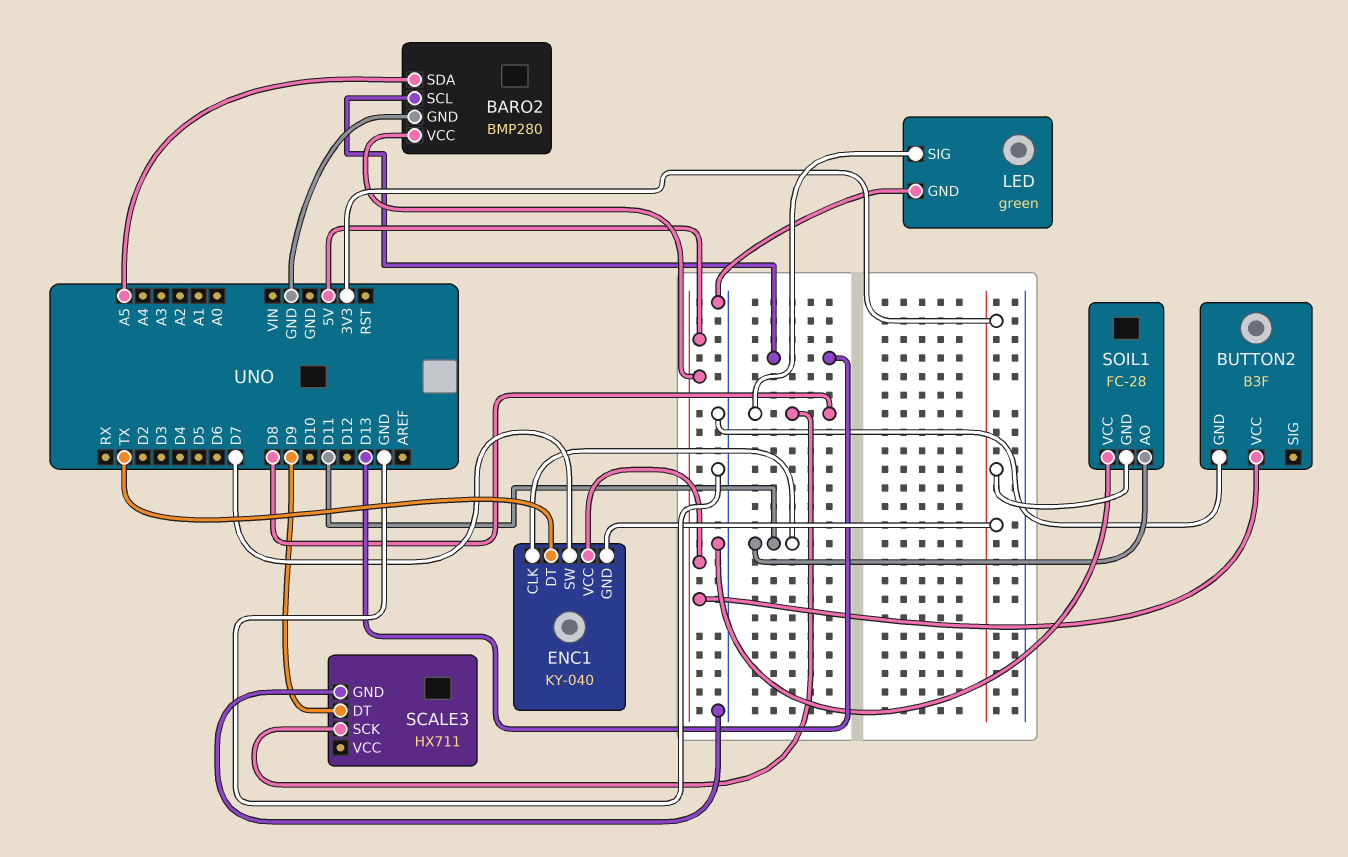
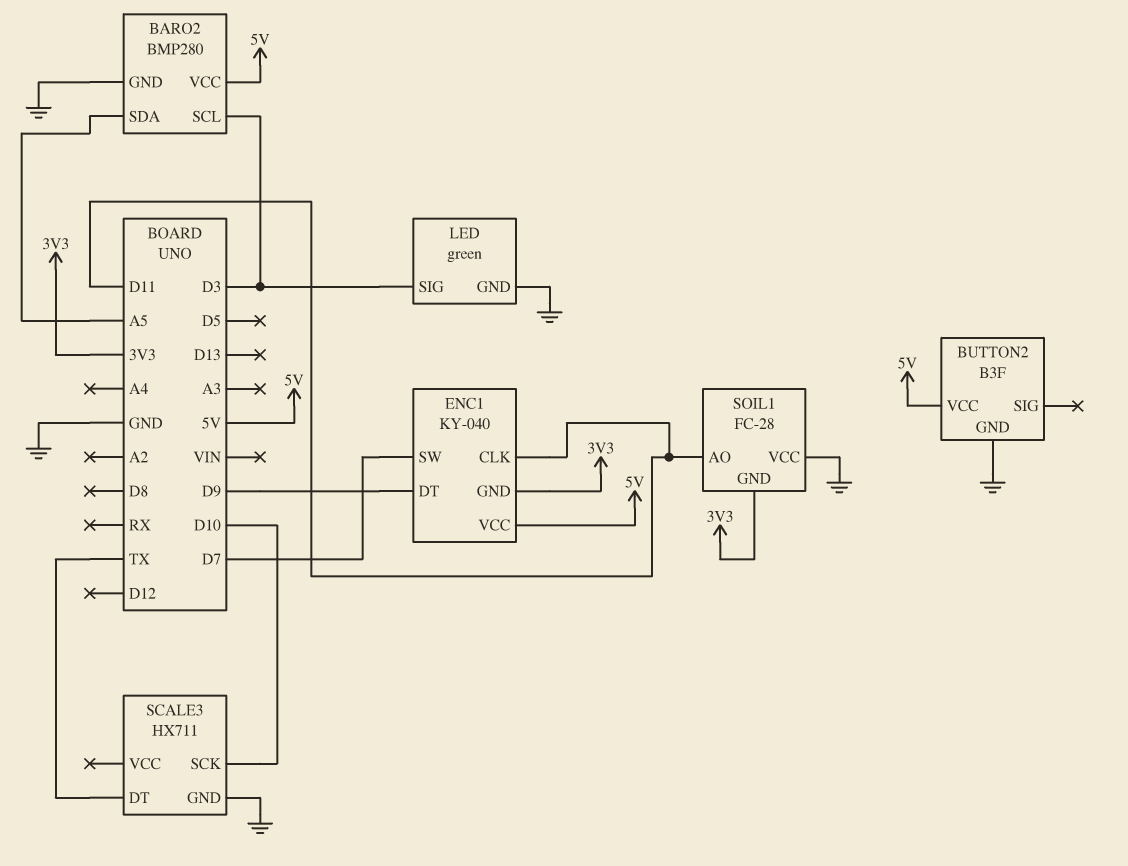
BARO2 pin SCL: D13 -> D3
ENC1 pin DT: TX -> D9
LED pin SIG: D8 -> D3
SCALE3 pin DT: D9 -> TX
SCALE3 pin SCK: D8 -> D10

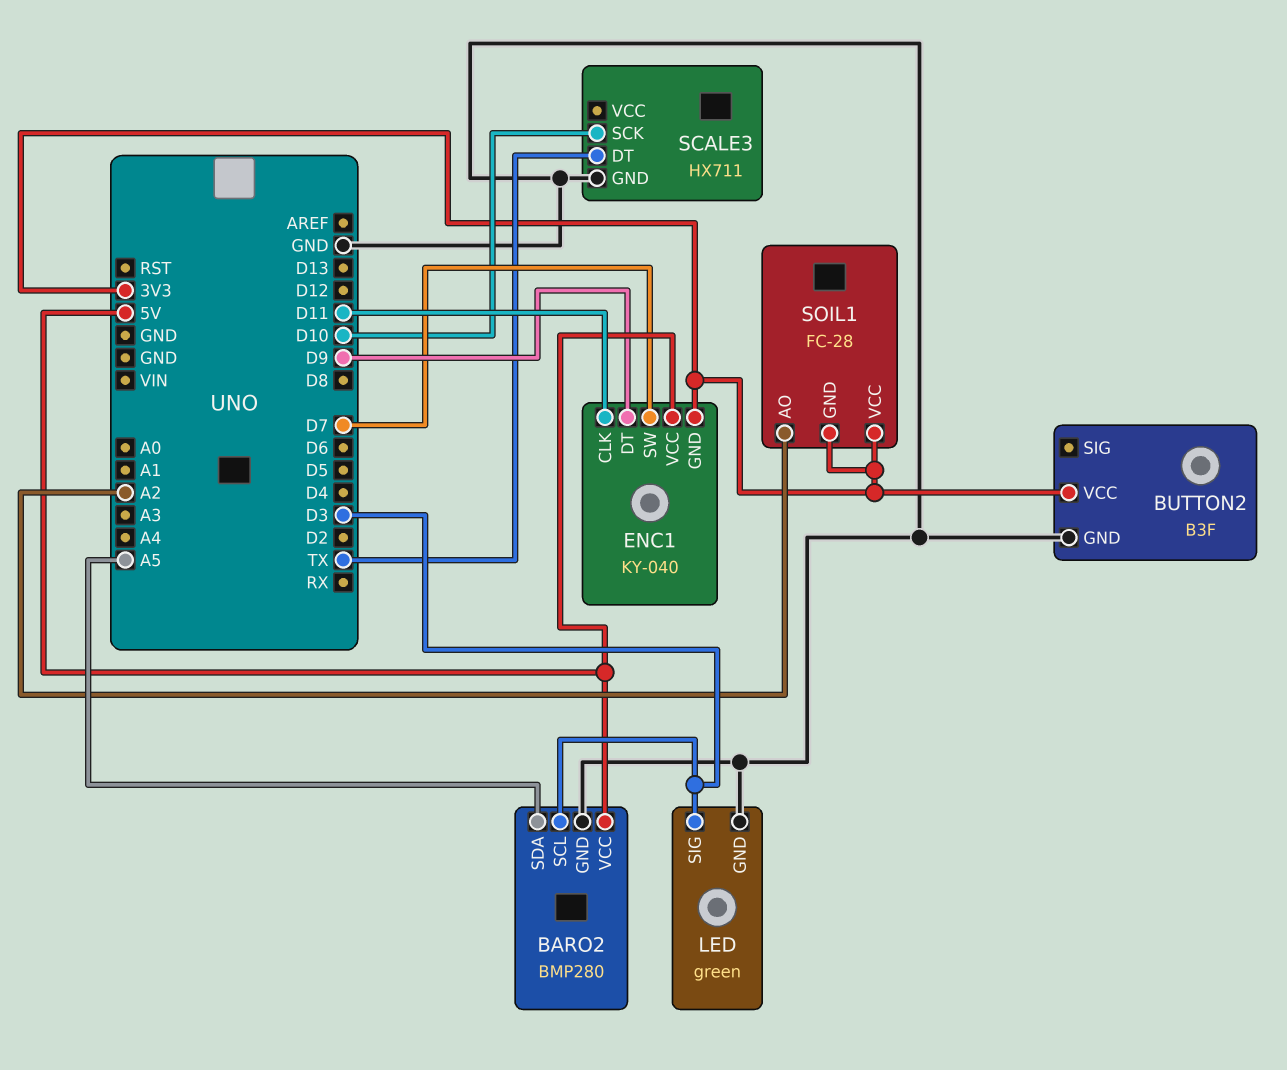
BUTTON2 pin VCC: 5V -> 3V3
SOIL1 pin AO: D11 -> A2
SOIL1 pin VCC: GND -> 3V3

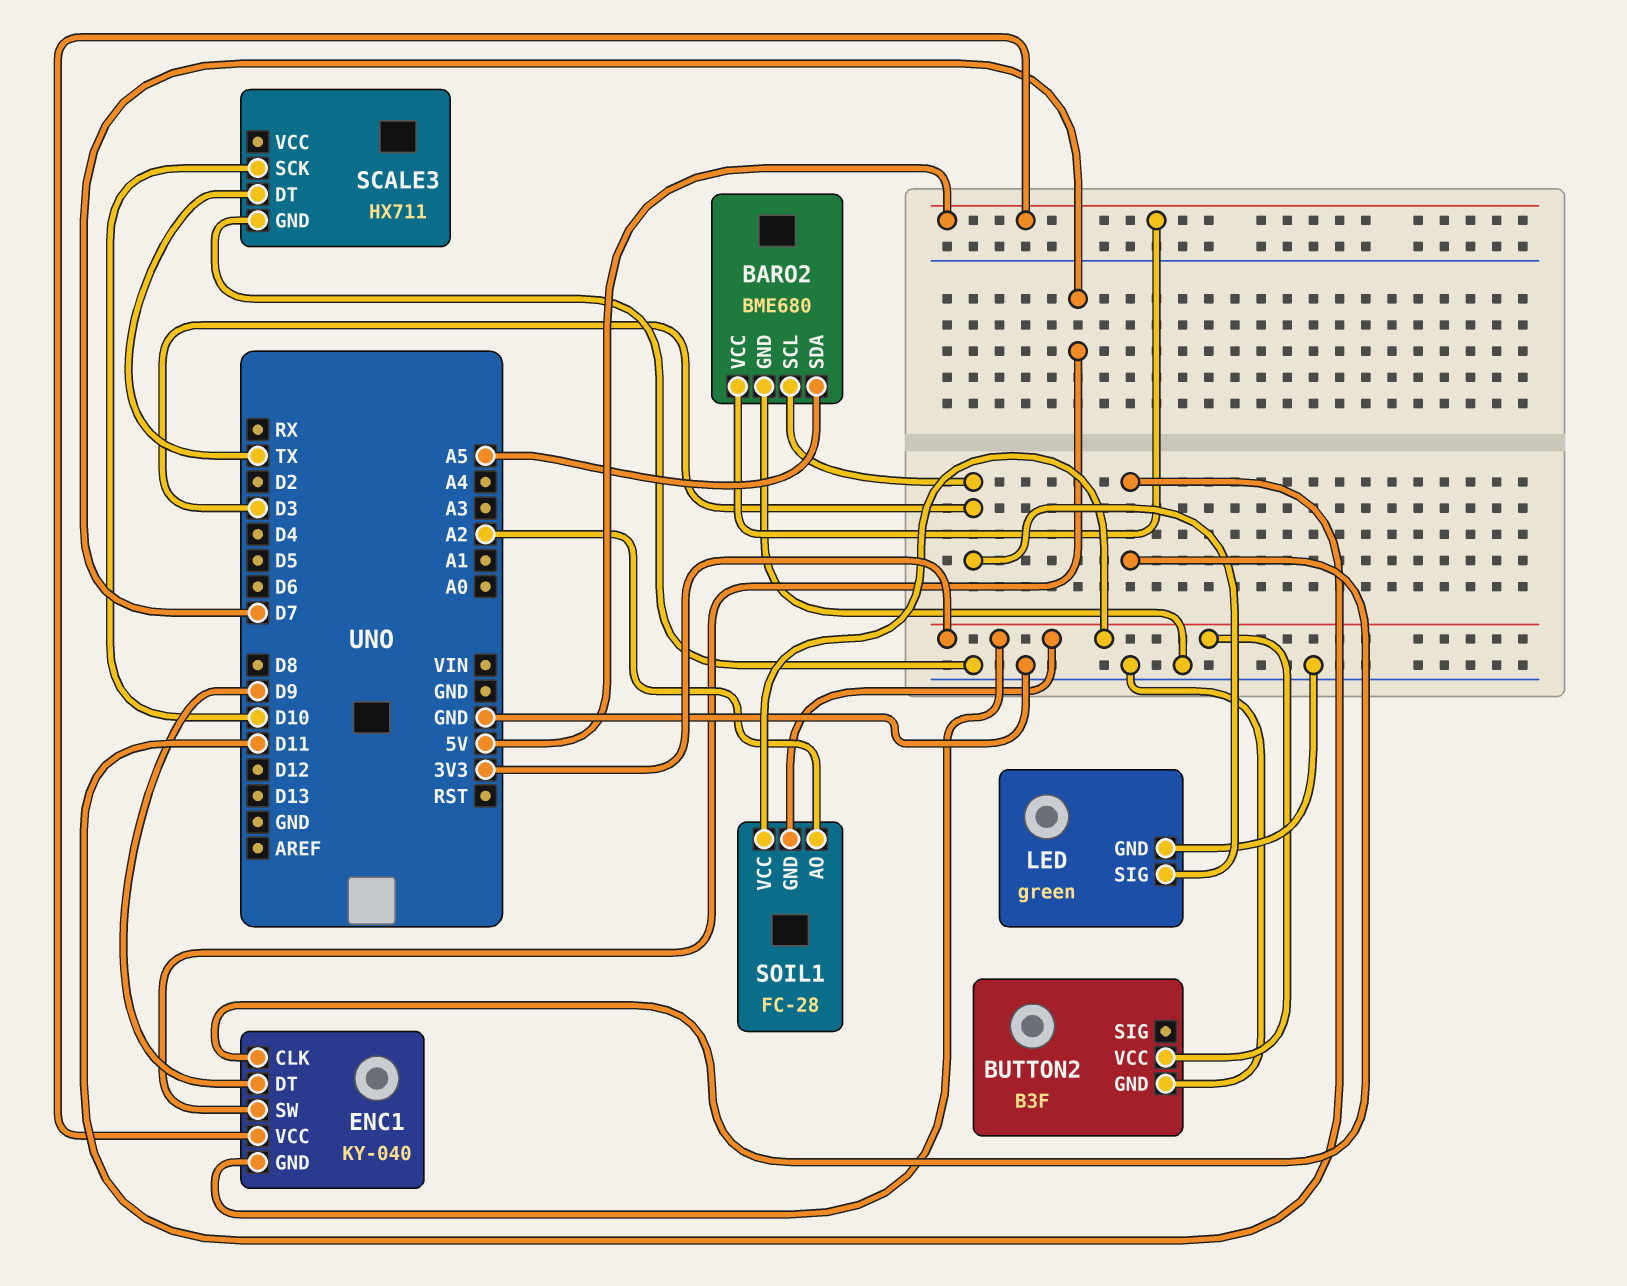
BARO2: BMP280 -> BME680

